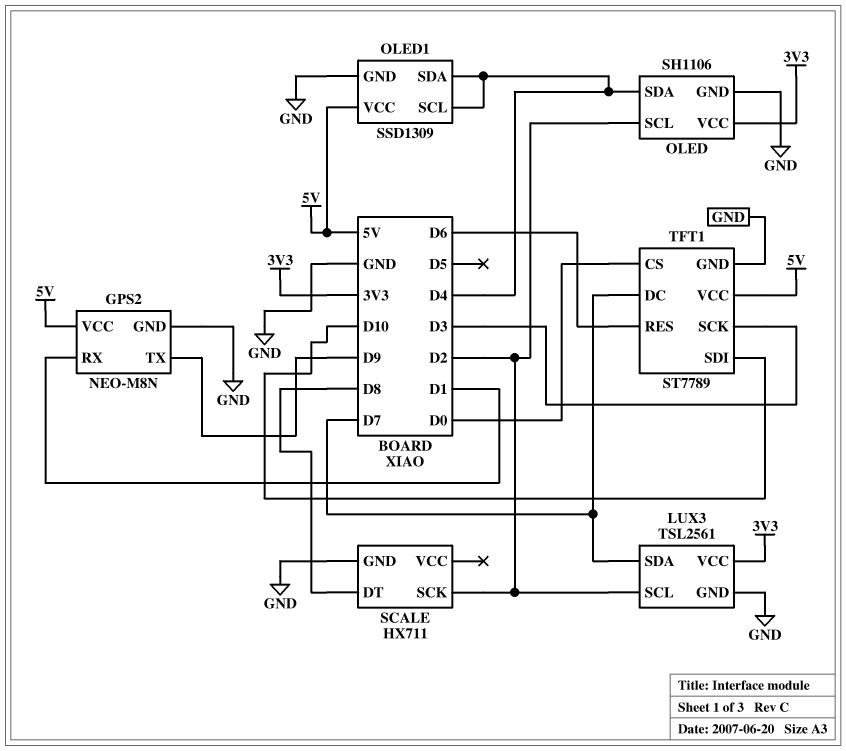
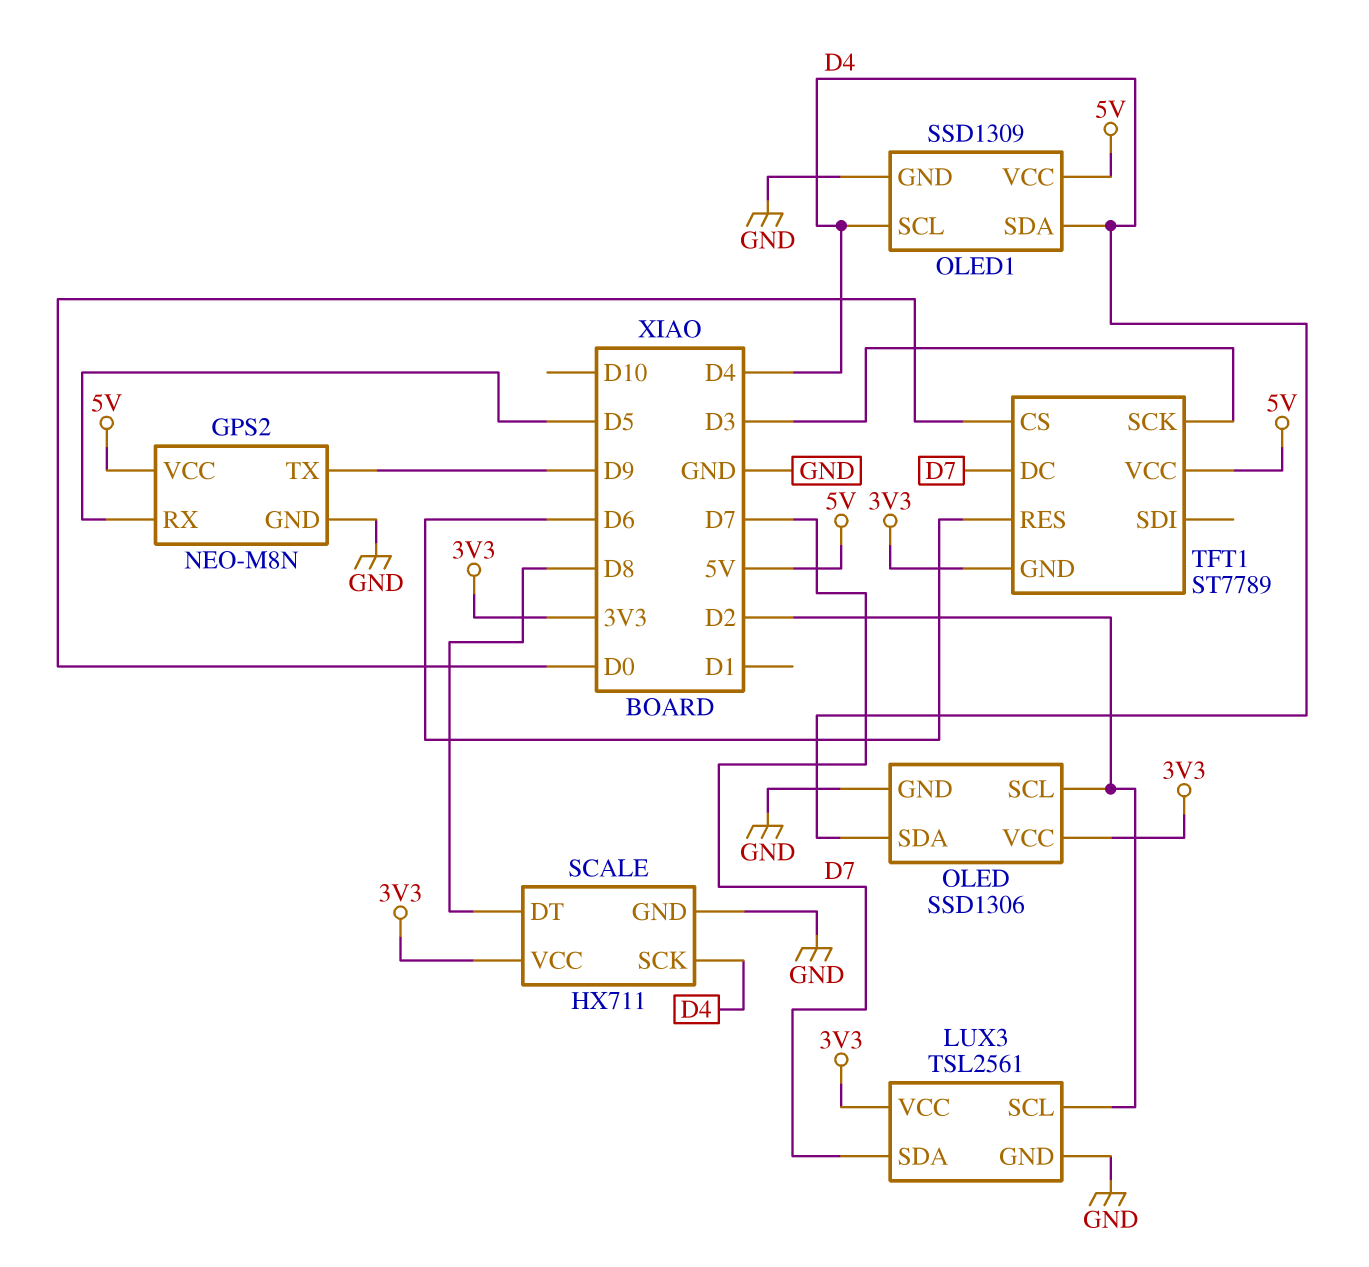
GPS2 pin RX: D1 -> D5
OLED: SH1106 -> SSD1306
SCALE pin SCK: D2 -> D4
SCALE pin VCC: none -> 3V3
TFT1 pin GND: GND -> 3V3
TFT1 pin SDI: D10 -> none

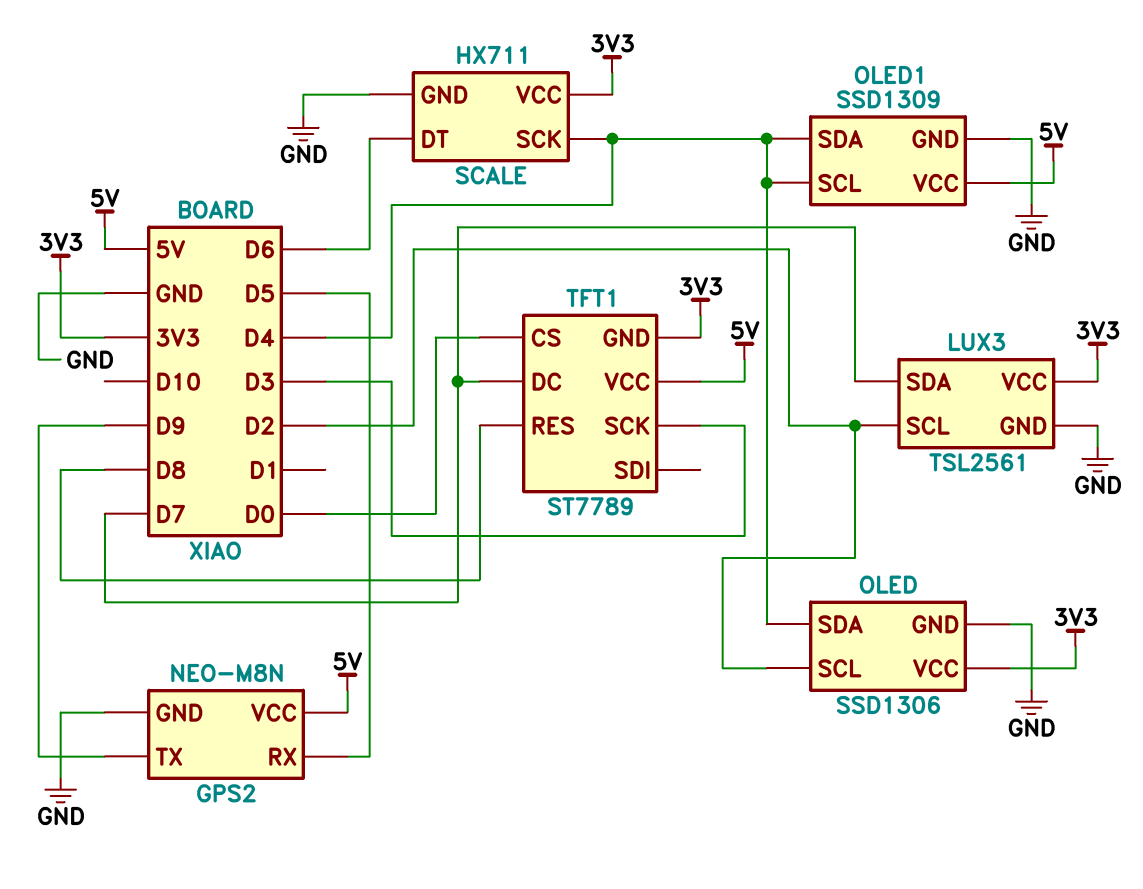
SCALE pin DT: D8 -> D6
TFT1 pin RES: D6 -> D8

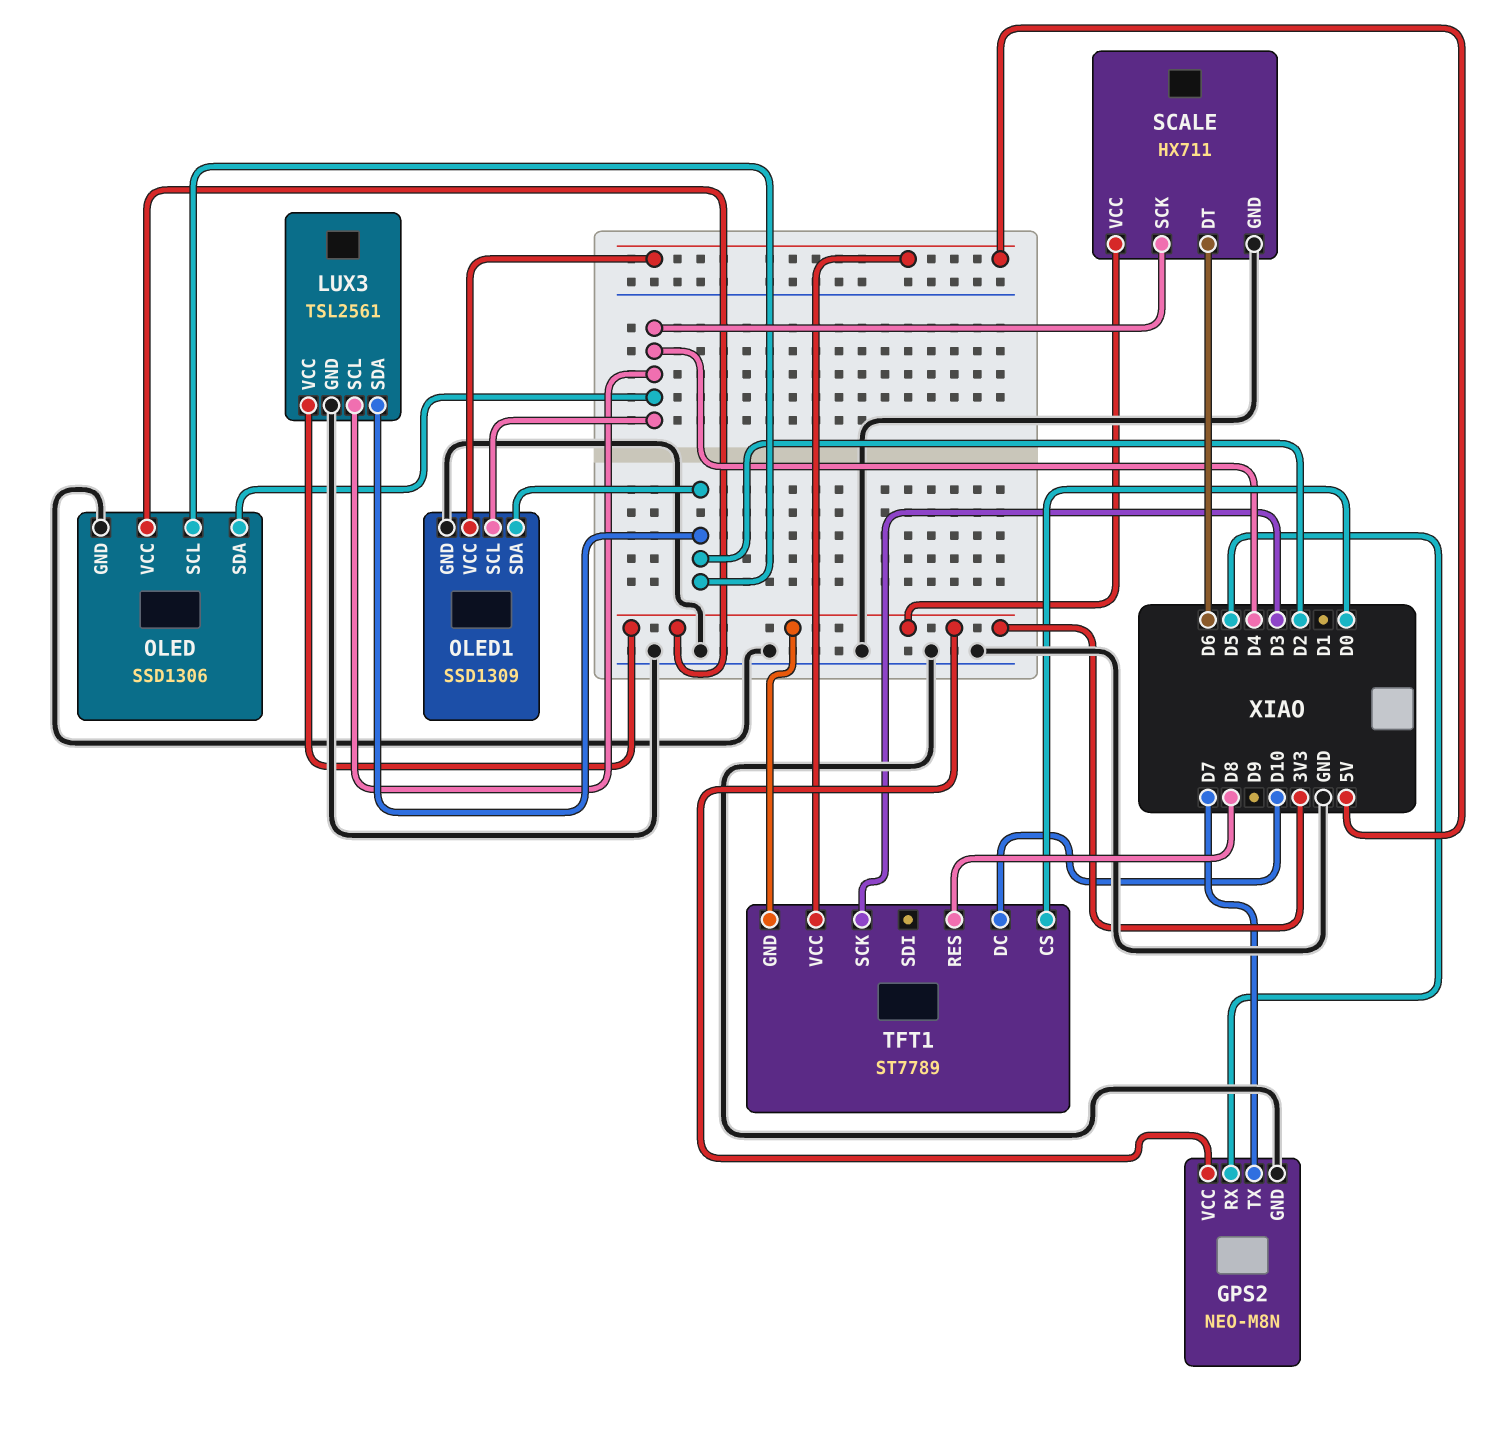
GPS2 pin TX: D9 -> D7
GPS2 pin VCC: 5V -> 3V3
LUX3 pin SCL: D2 -> D4
LUX3 pin SDA: D7 -> D2
OLED1 pin SDA: D4 -> D2
TFT1 pin DC: D7 -> D10

